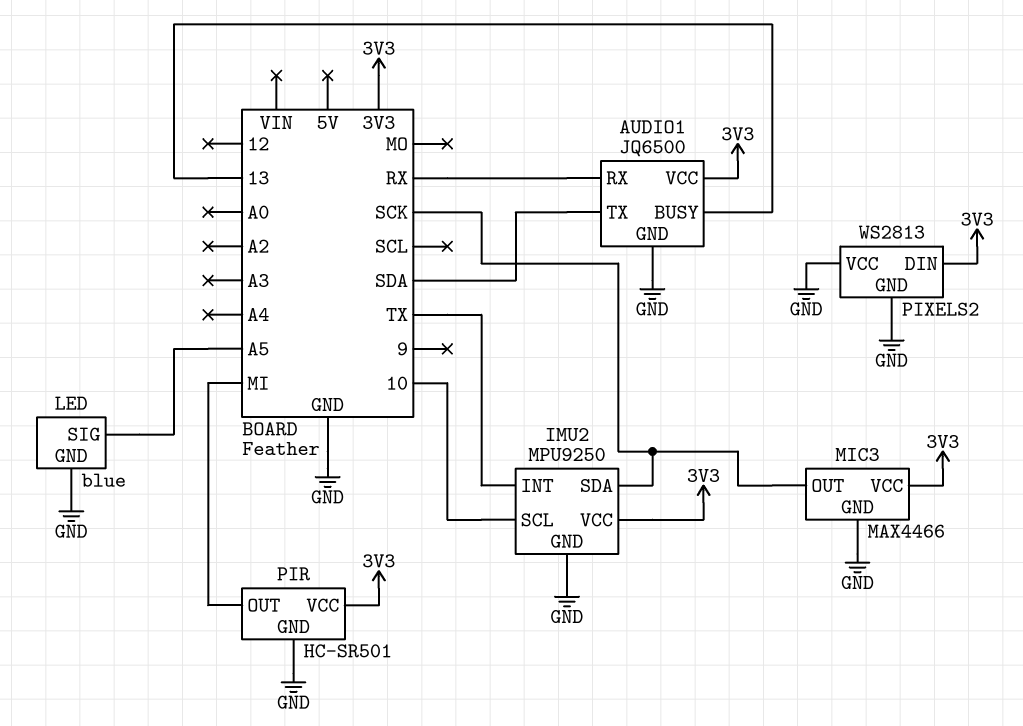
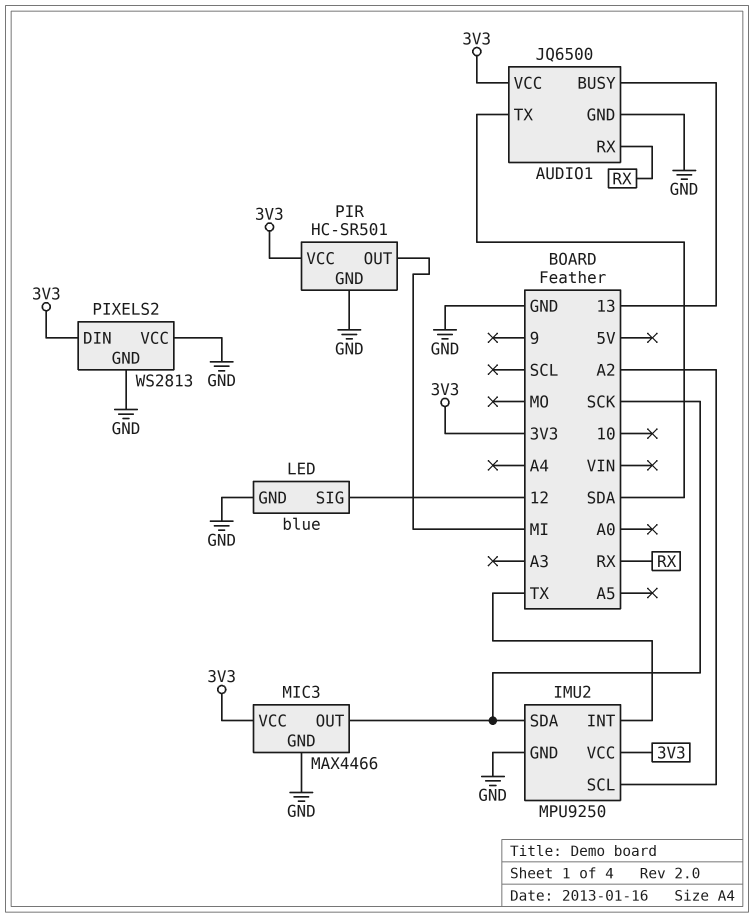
IMU2 pin SCL: 10 -> A2
LED pin SIG: A5 -> 12

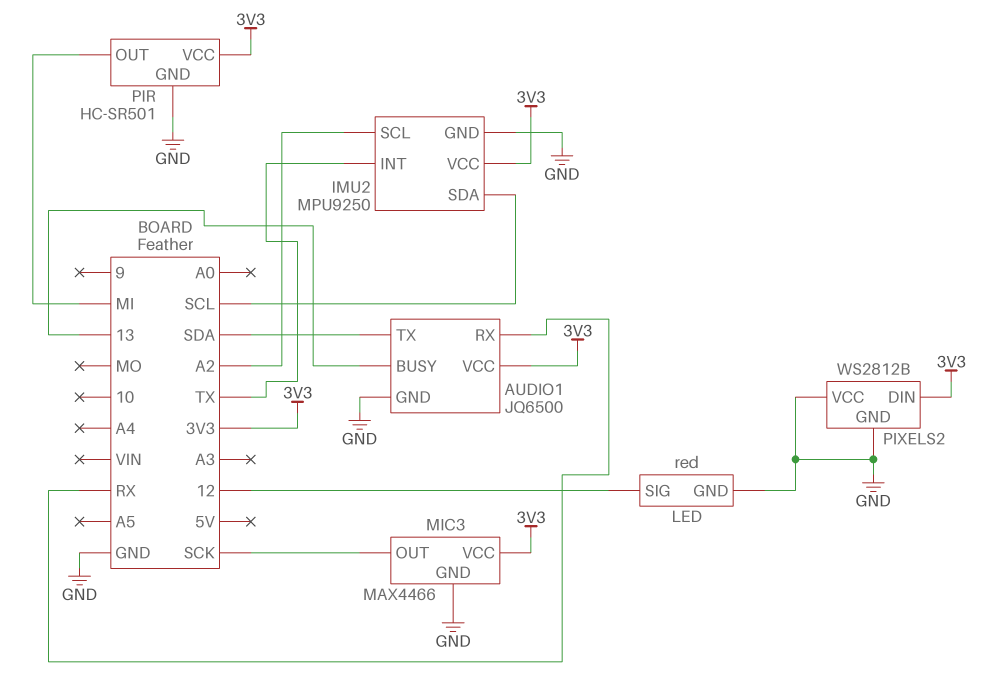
IMU2 pin SDA: SCK -> SCL
LED: blue -> red
PIXELS2: WS2813 -> WS2812B

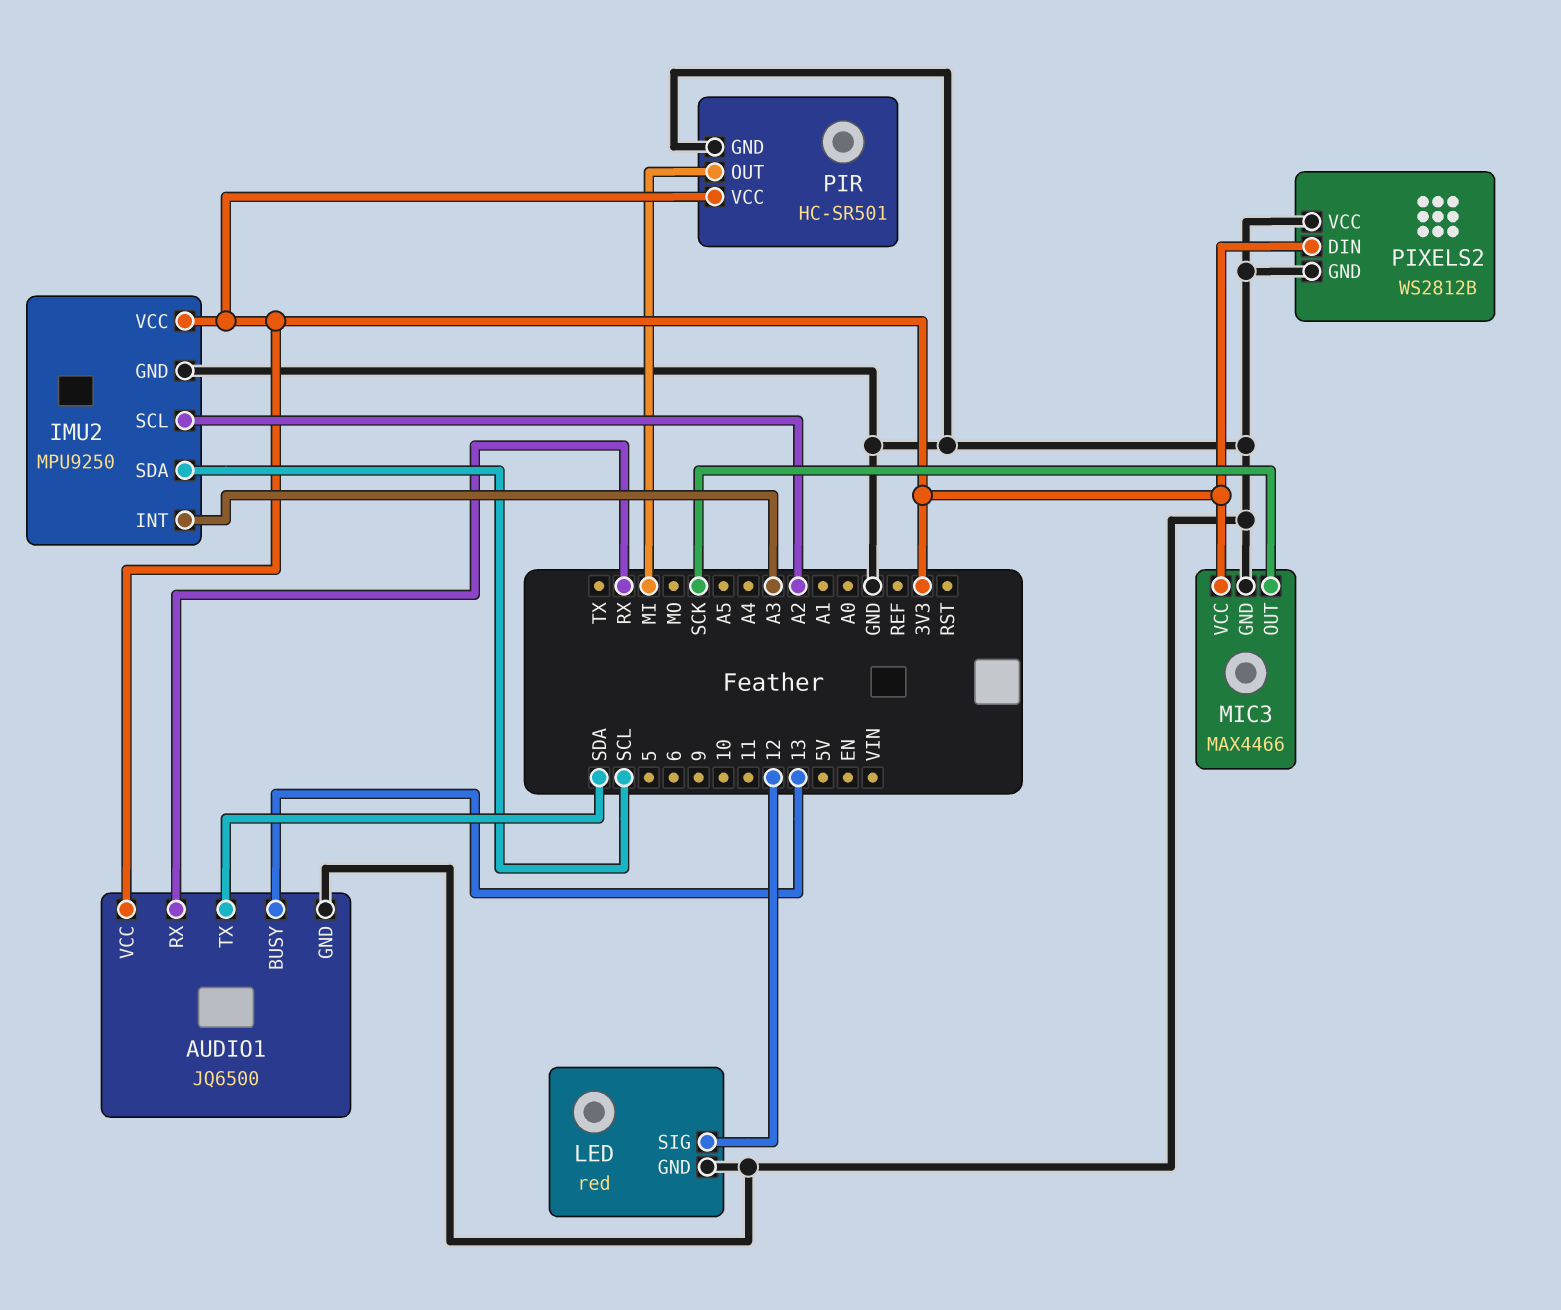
IMU2 pin INT: TX -> A3

